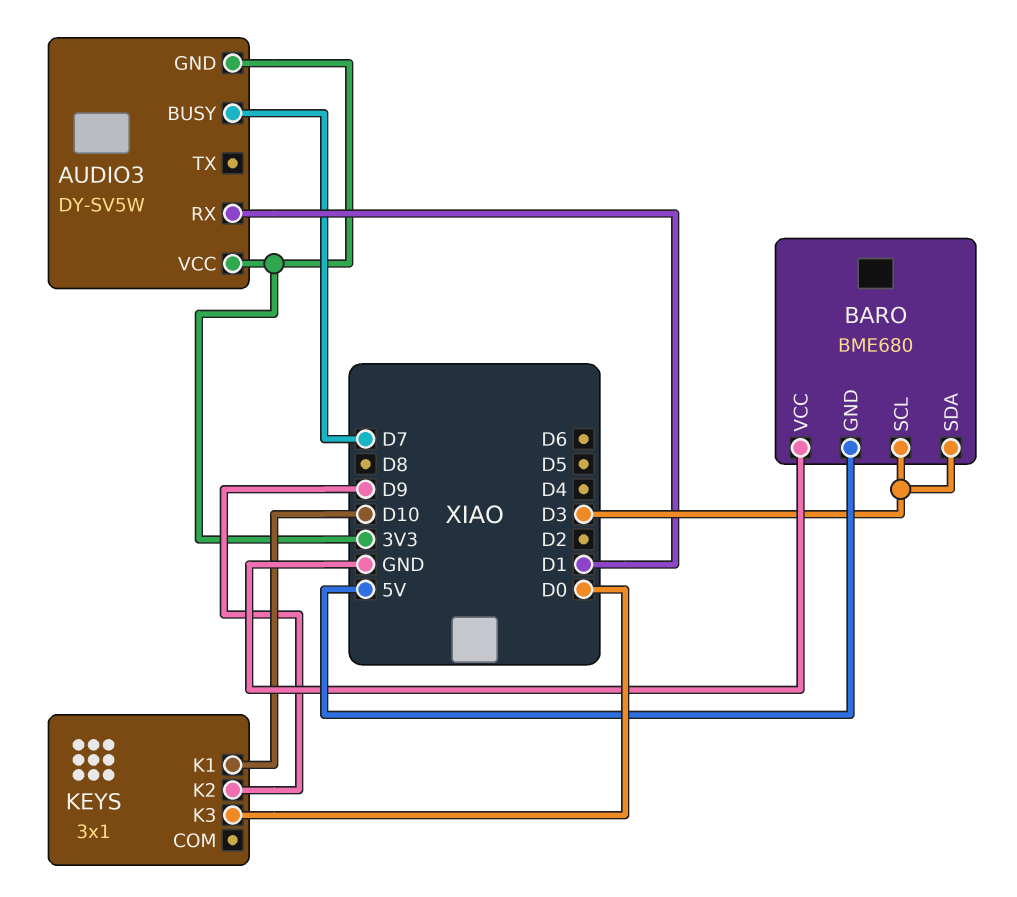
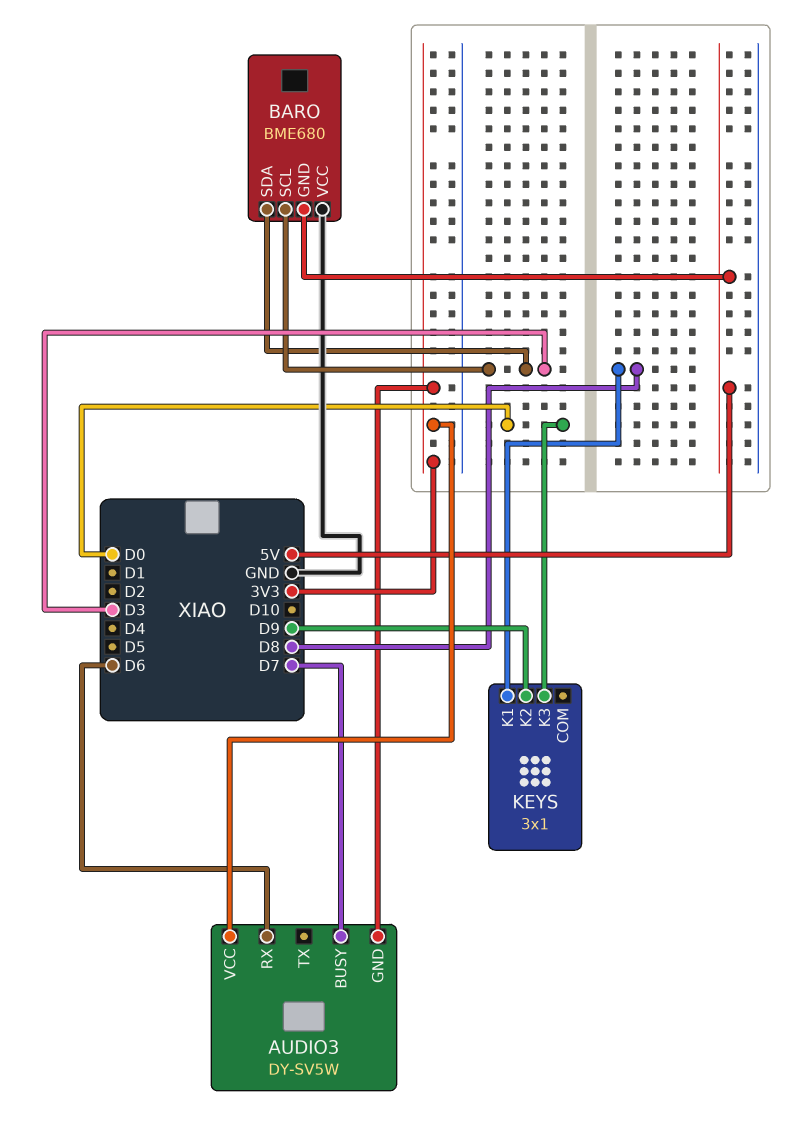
AUDIO3 pin RX: D1 -> D6
KEYS pin K1: D10 -> D8

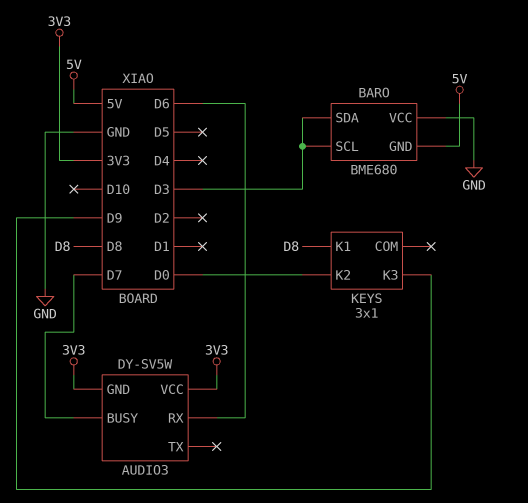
KEYS pin K2: D9 -> D0
KEYS pin K3: D0 -> D9

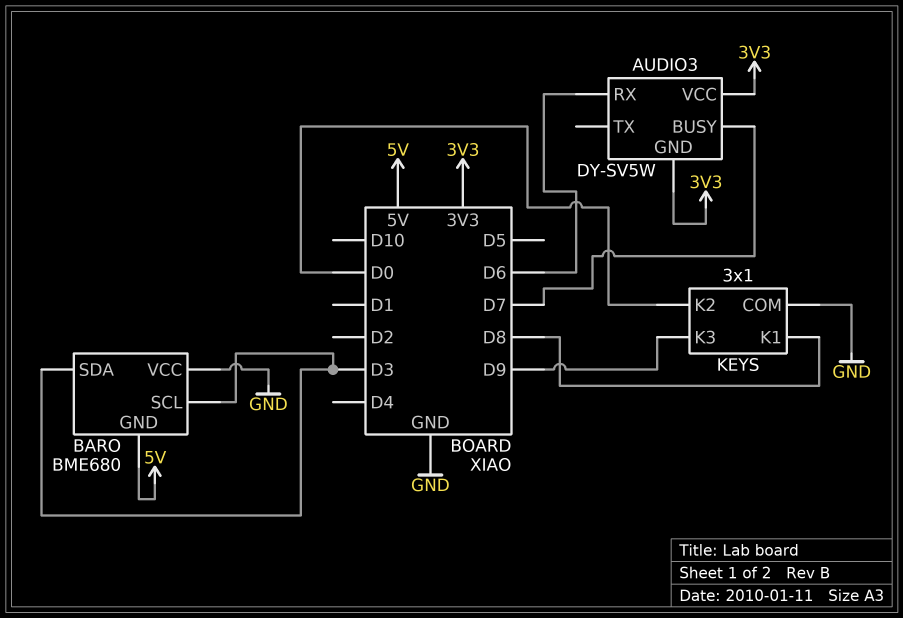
KEYS pin COM: none -> GND

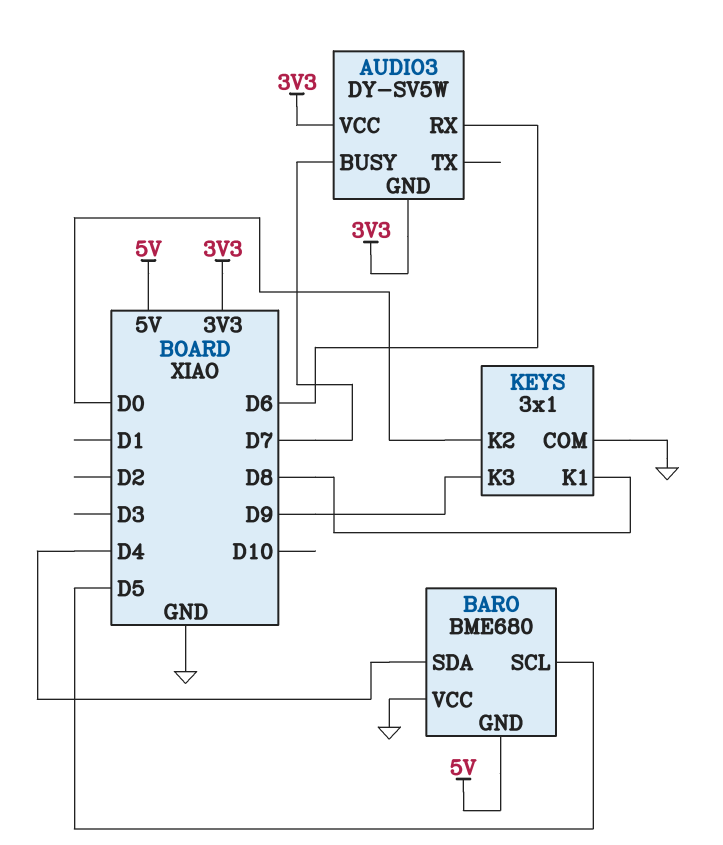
BARO pin SCL: D3 -> D5
BARO pin SDA: D3 -> D4

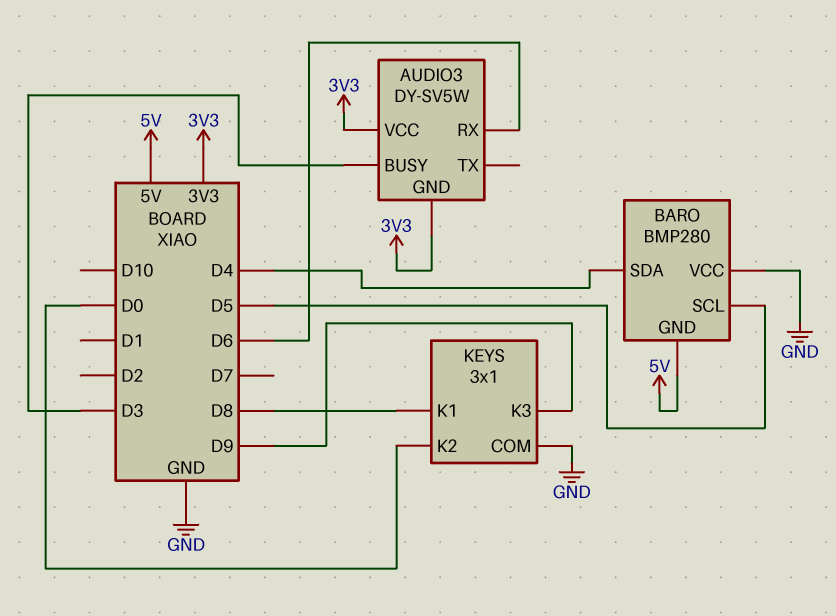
AUDIO3 pin BUSY: D7 -> D3
BARO: BME680 -> BMP280

